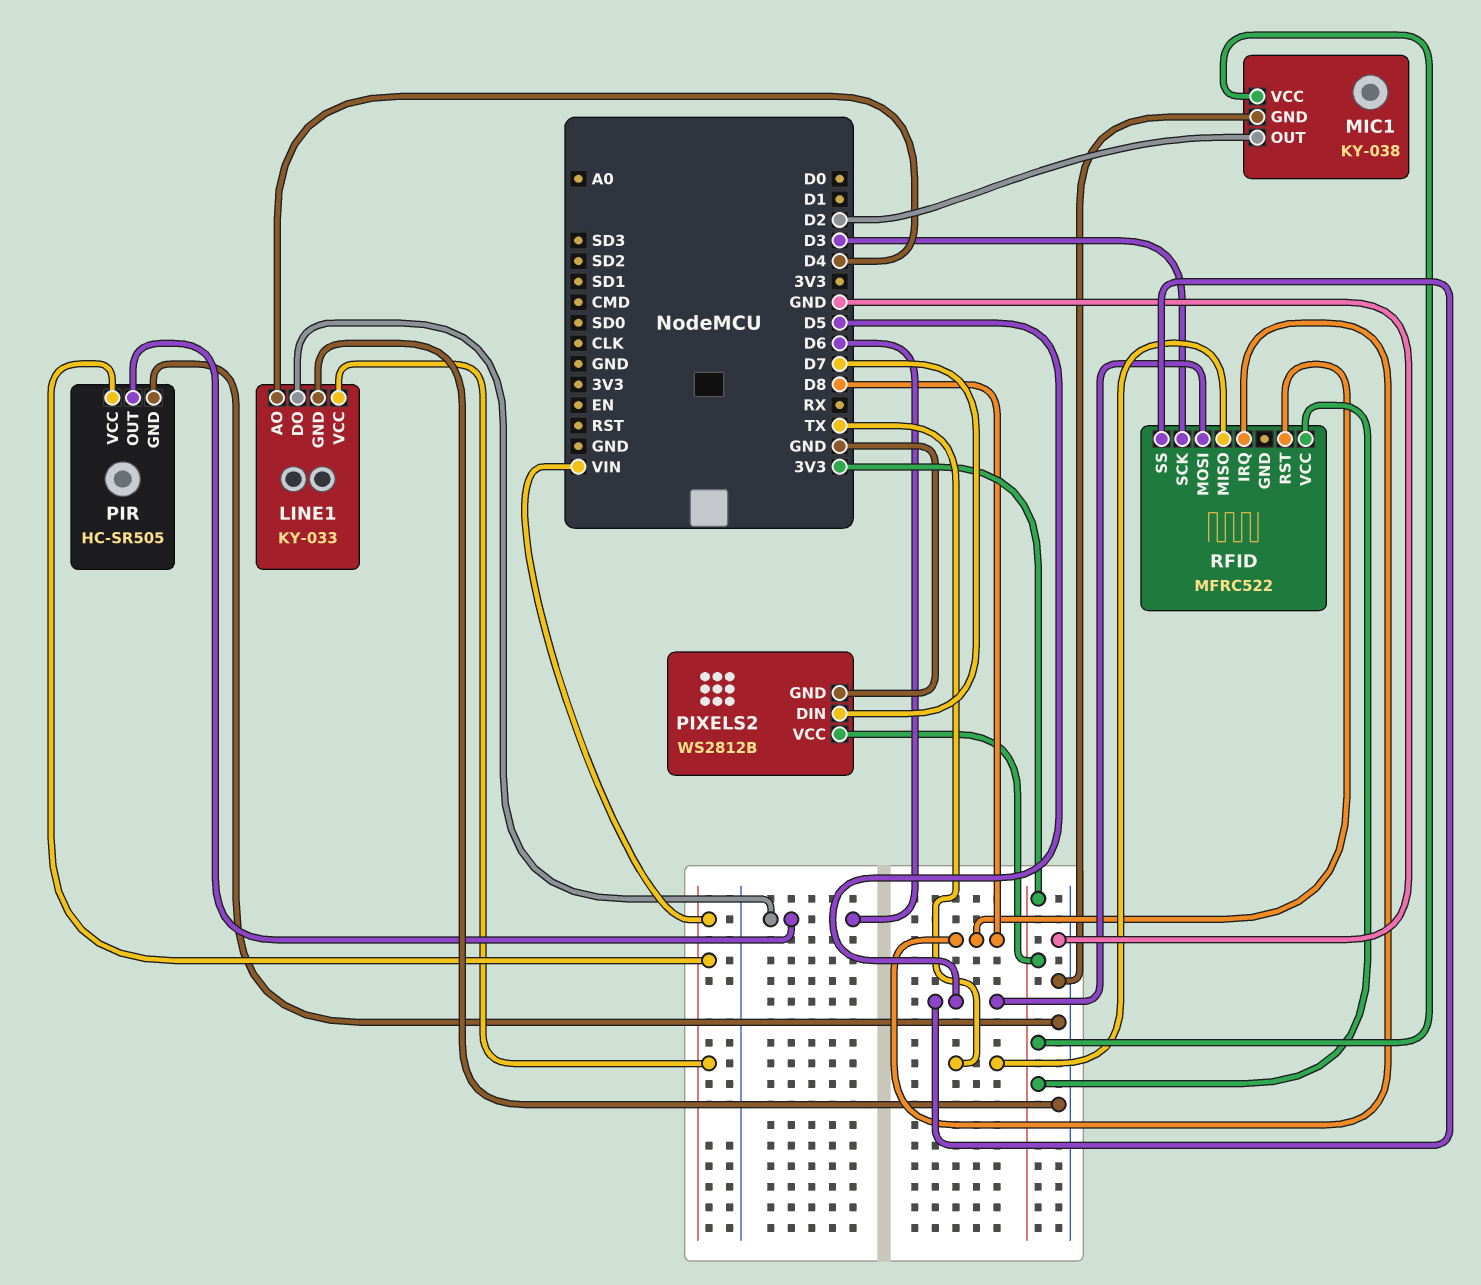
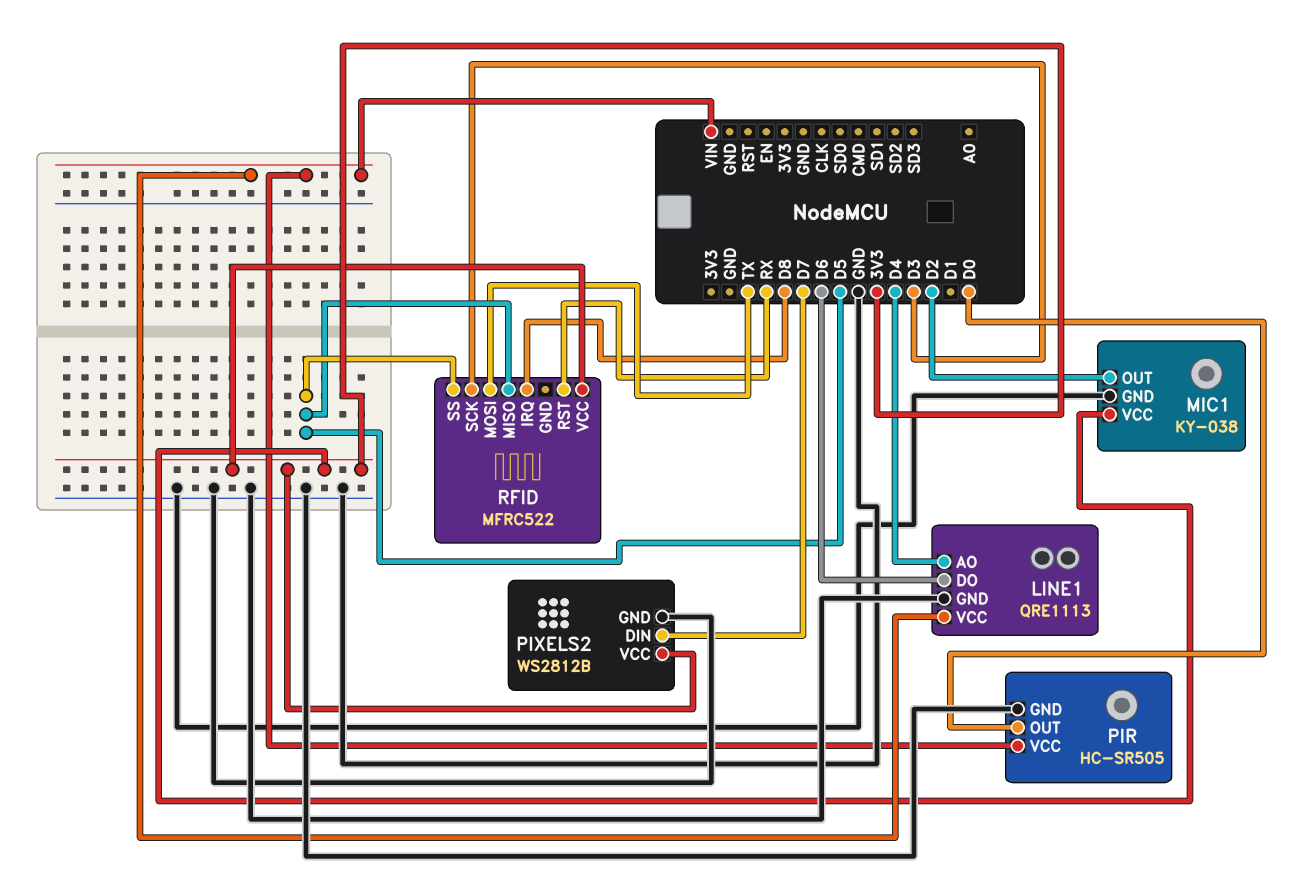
LINE1: KY-033 -> QRE1113
PIR pin OUT: D6 -> D0
RFID pin MISO: TX -> D5
RFID pin MOSI: D5 -> TX
RFID pin RST: D8 -> RX

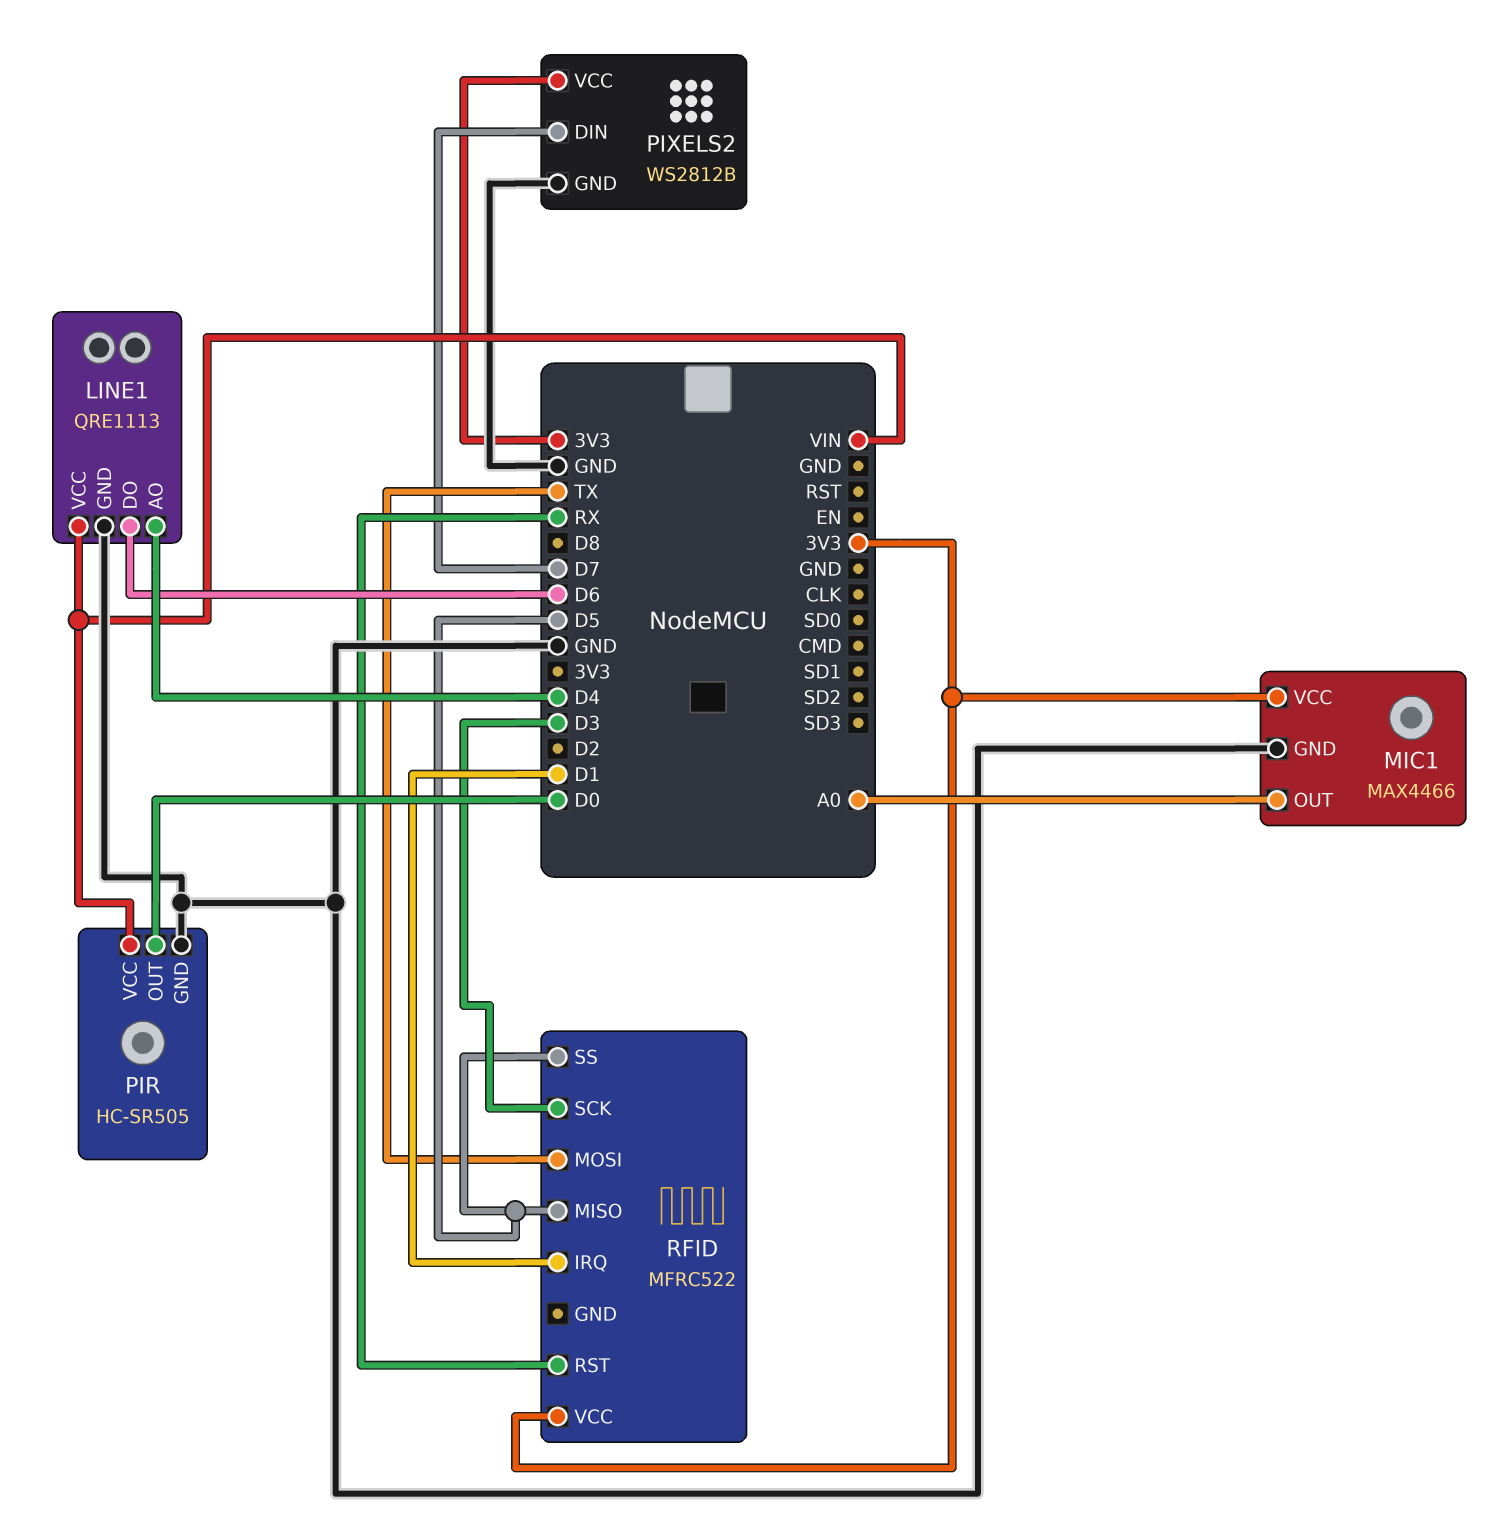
MIC1: KY-038 -> MAX4466
MIC1 pin OUT: D2 -> A0
RFID pin IRQ: D8 -> D1

